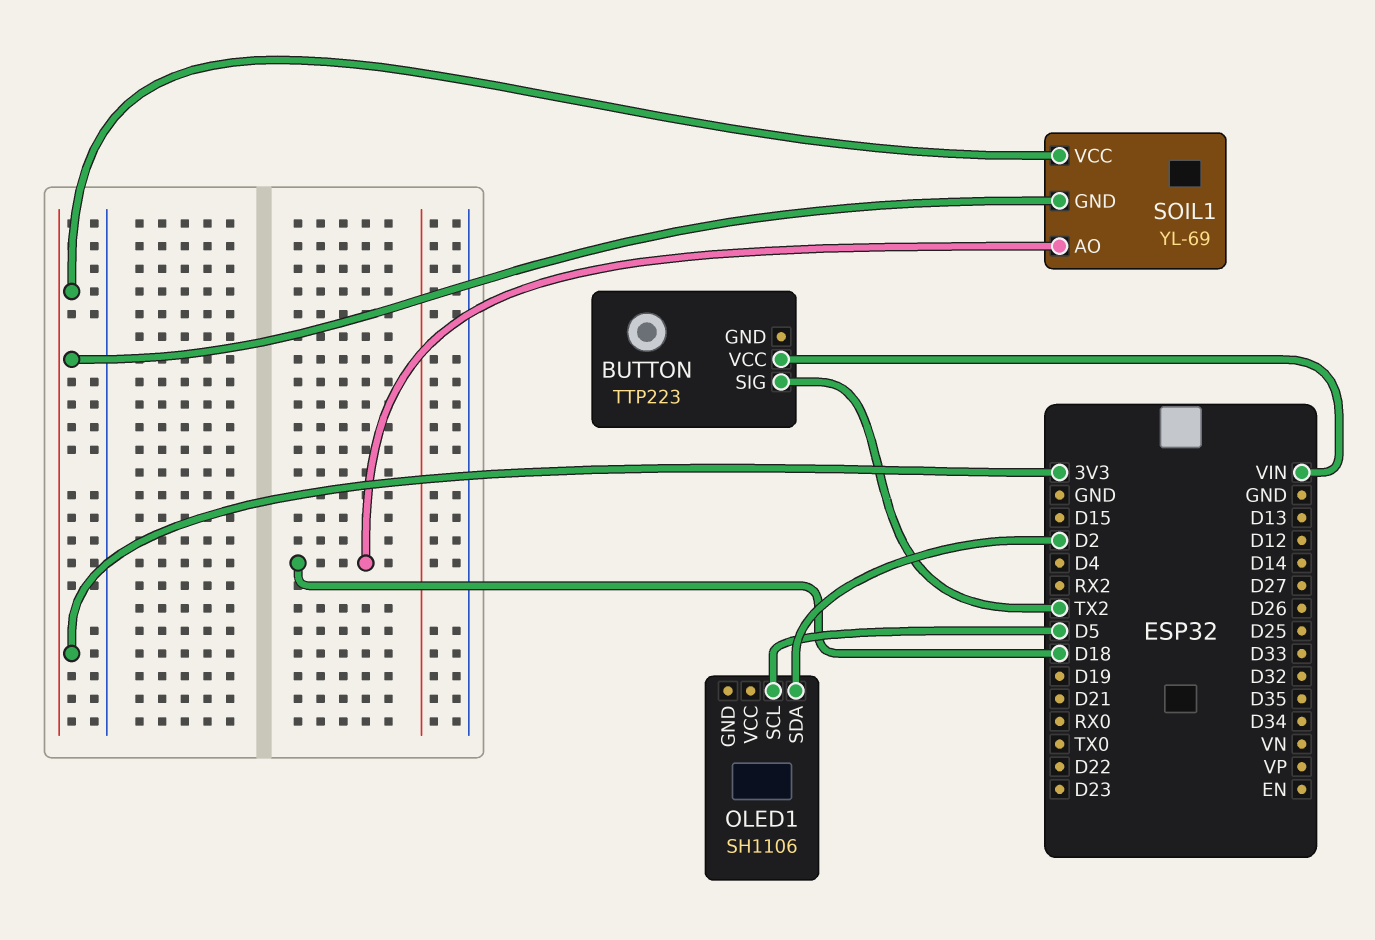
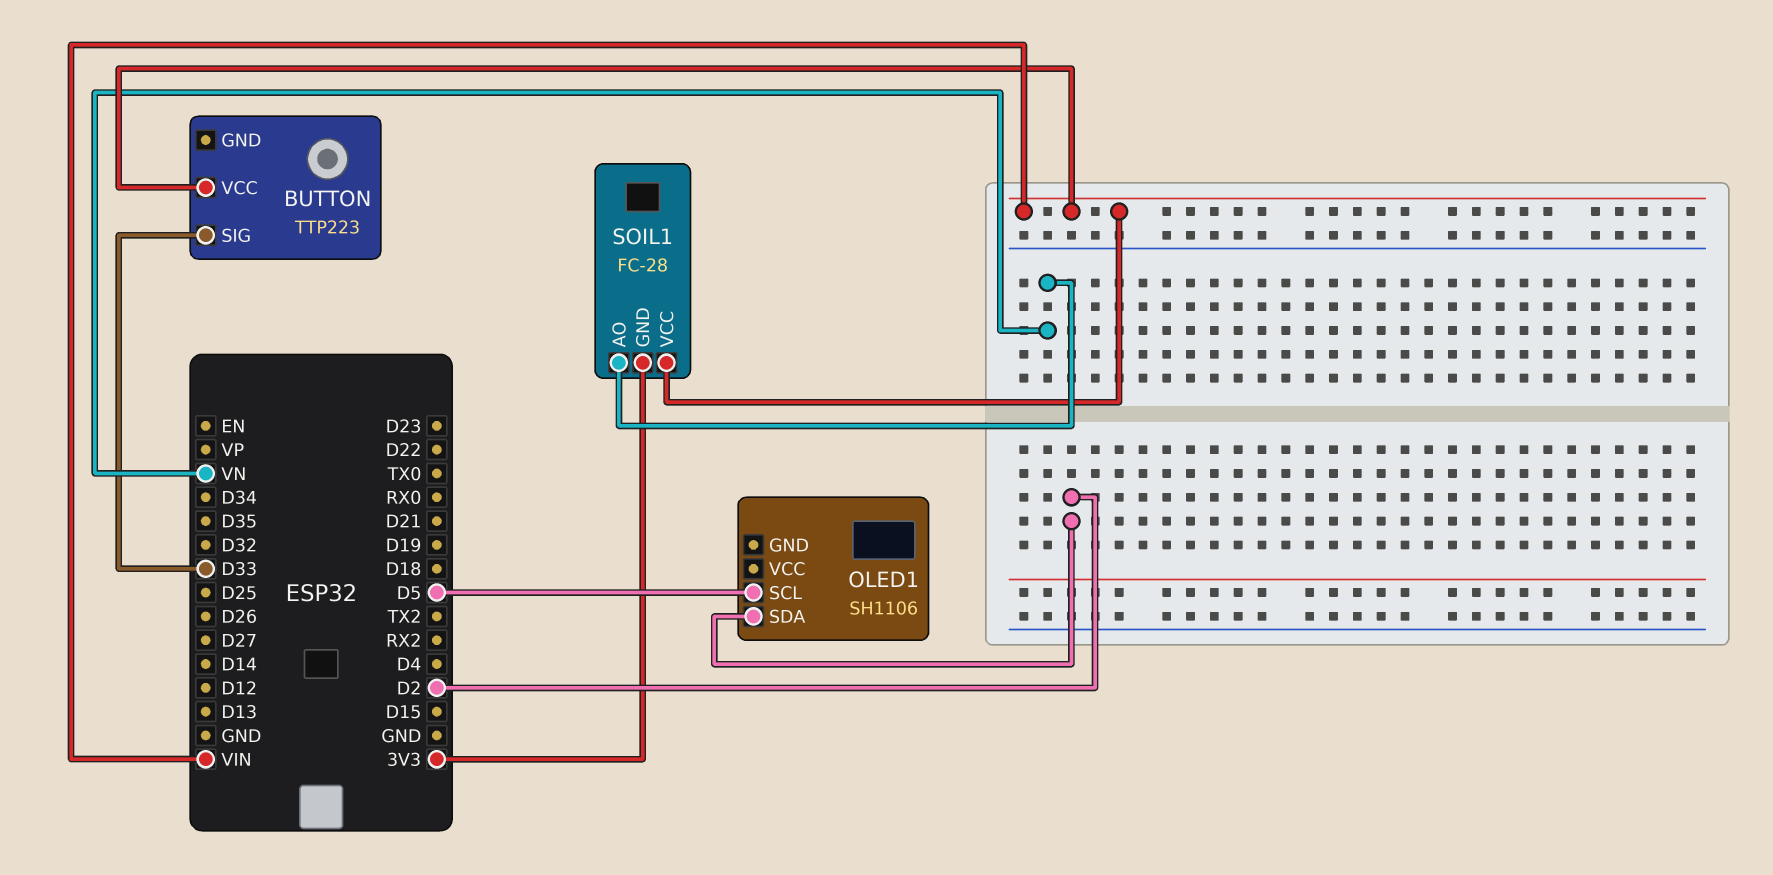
BUTTON pin SIG: TX2 -> D33
SOIL1: YL-69 -> FC-28
SOIL1 pin AO: D18 -> VN
SOIL1 pin VCC: 3V3 -> VIN

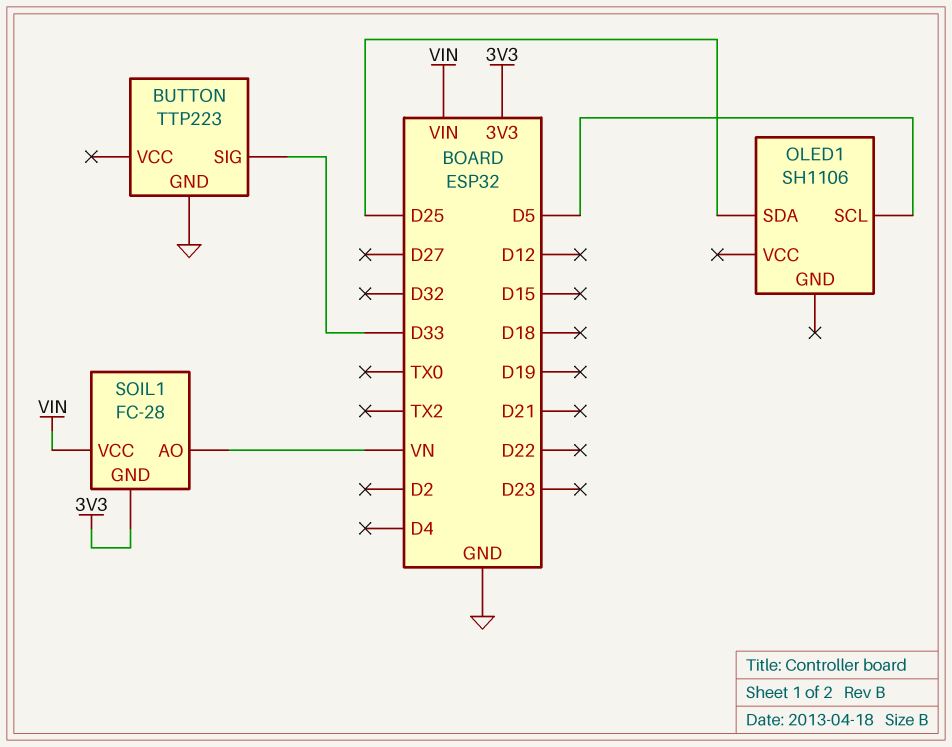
BUTTON pin GND: none -> GND
BUTTON pin VCC: VIN -> none
OLED1 pin SDA: D2 -> D25

